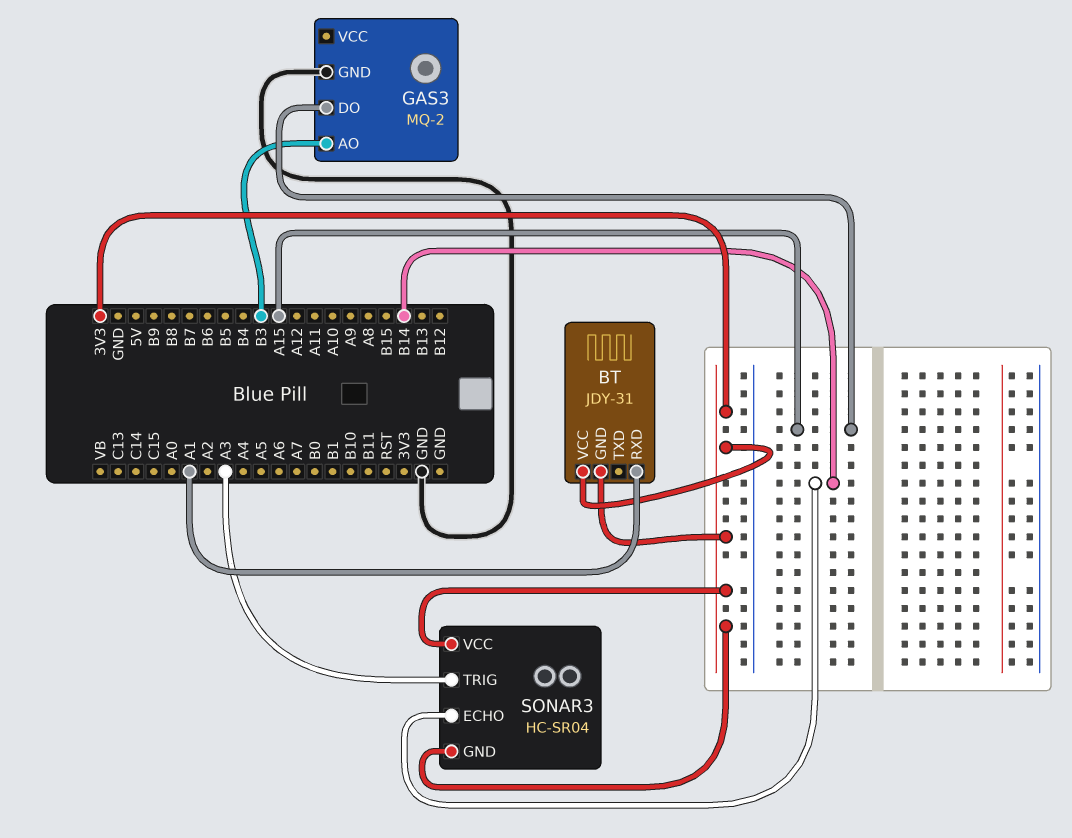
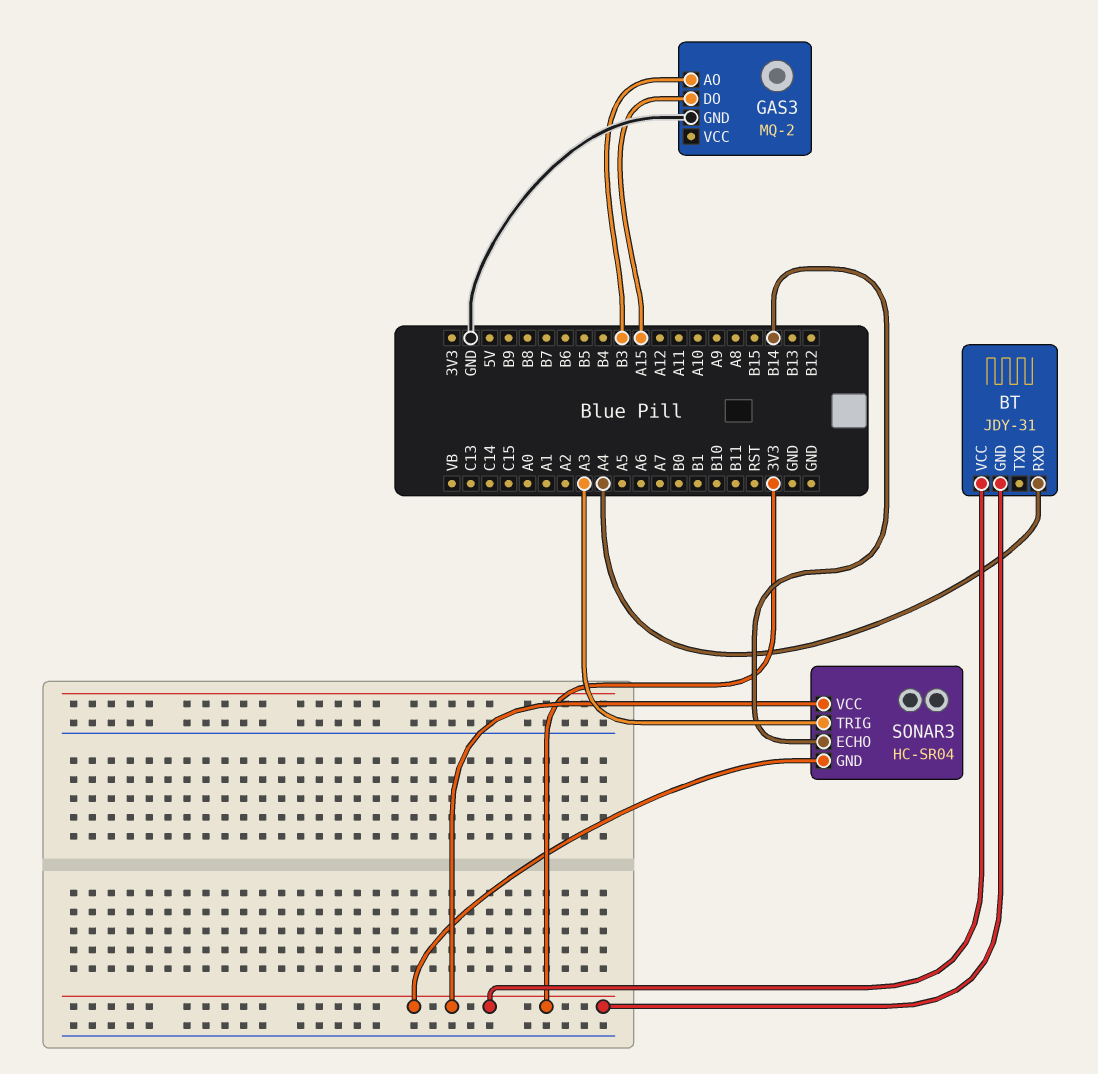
BT pin RXD: A1 -> A4

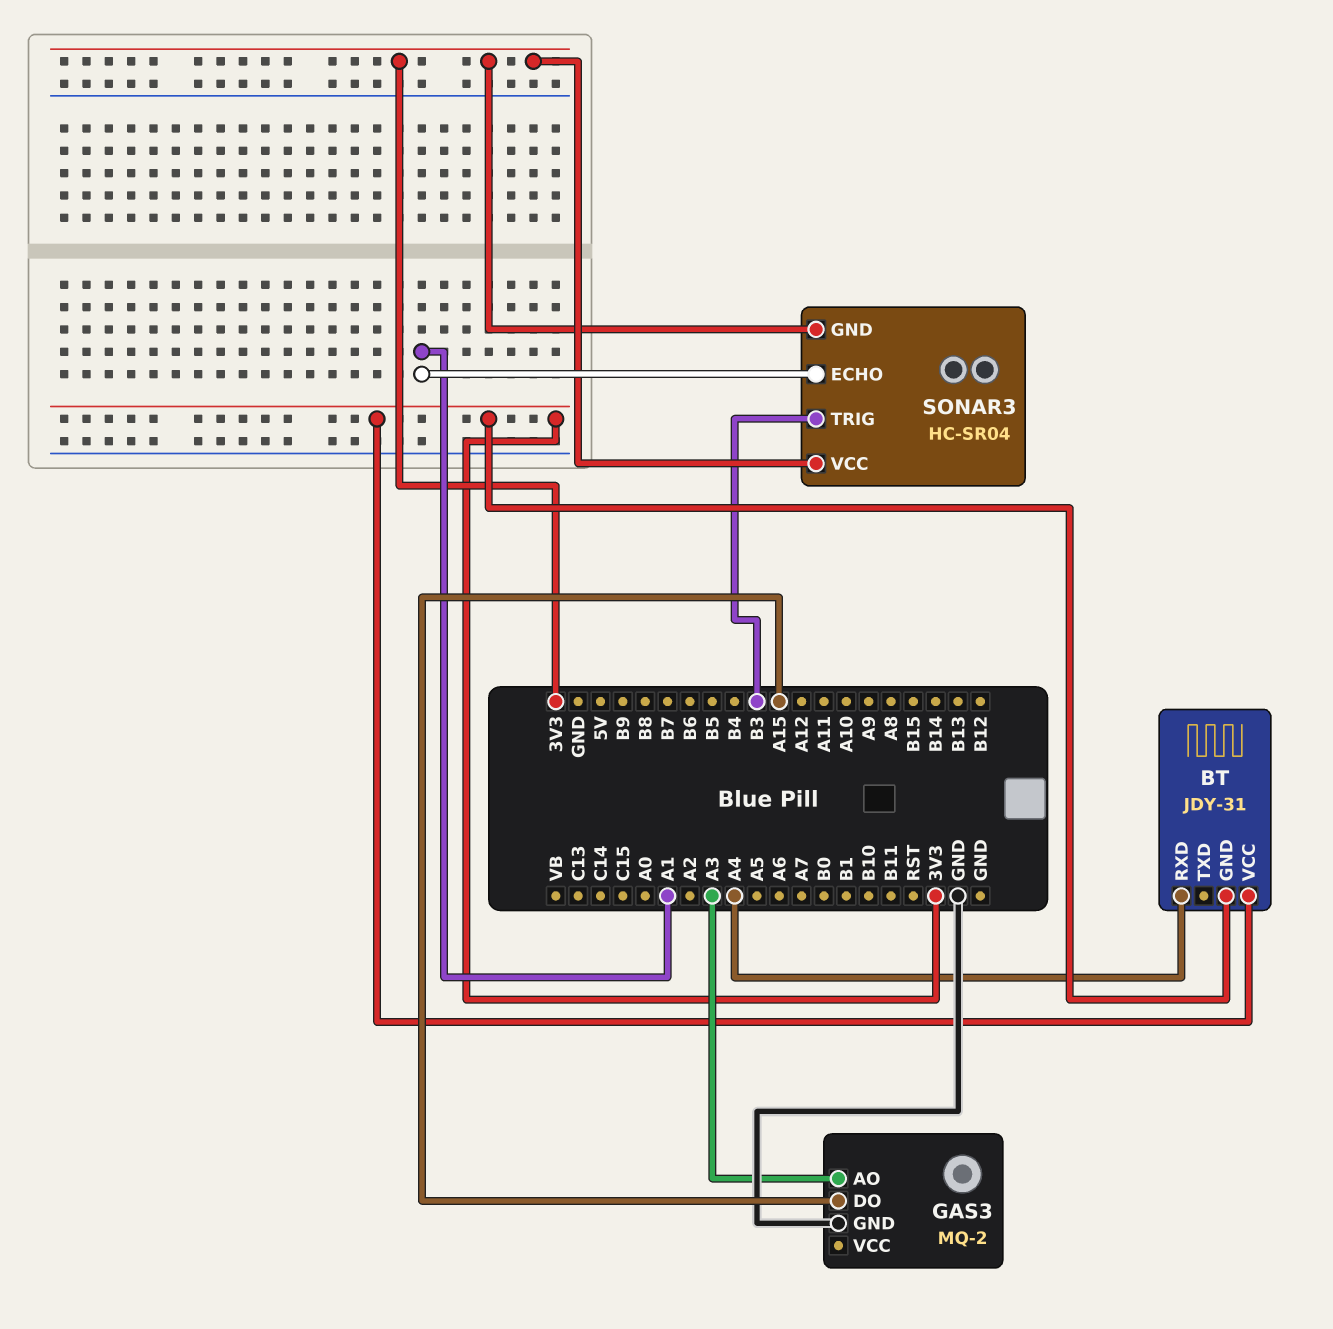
GAS3 pin AO: B3 -> A3
SONAR3 pin ECHO: B14 -> A1
SONAR3 pin TRIG: A3 -> B3

